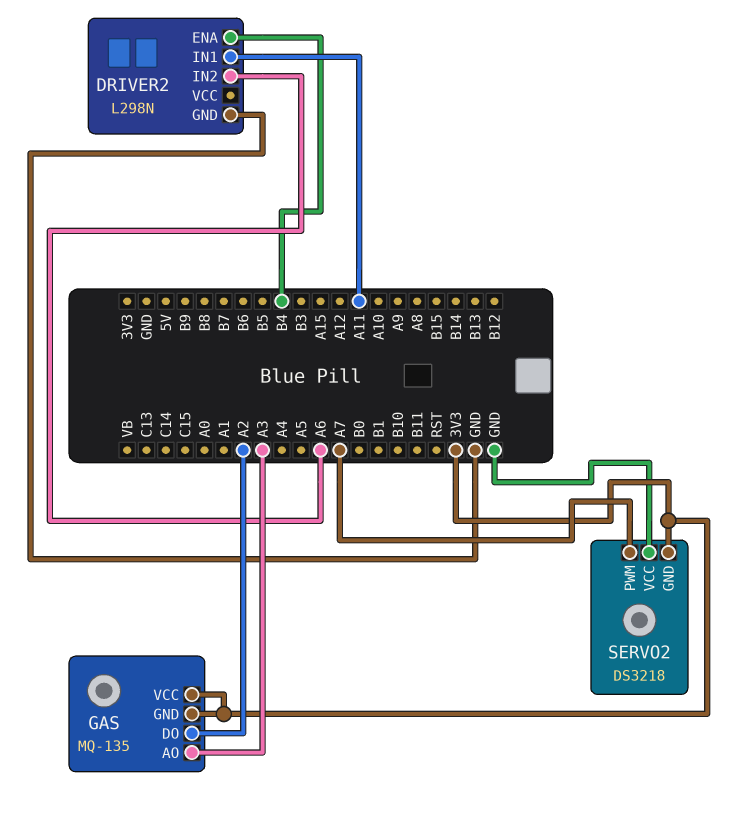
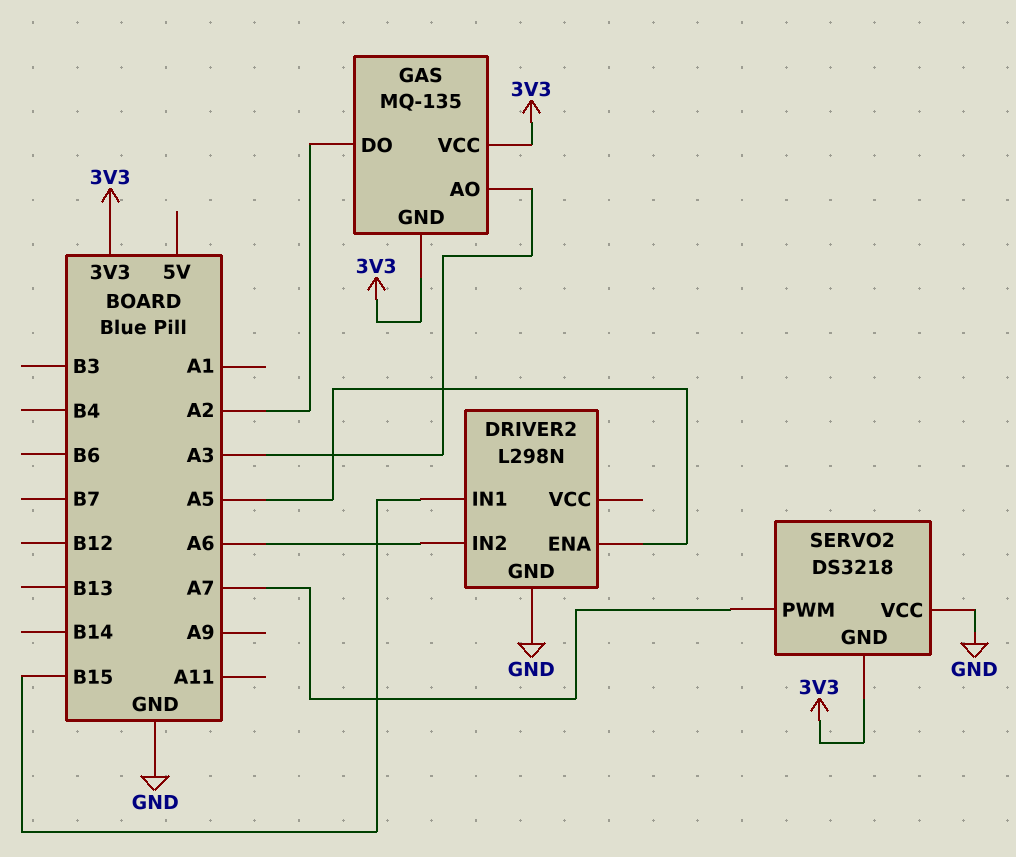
DRIVER2 pin ENA: B4 -> A5
DRIVER2 pin IN1: A11 -> B15

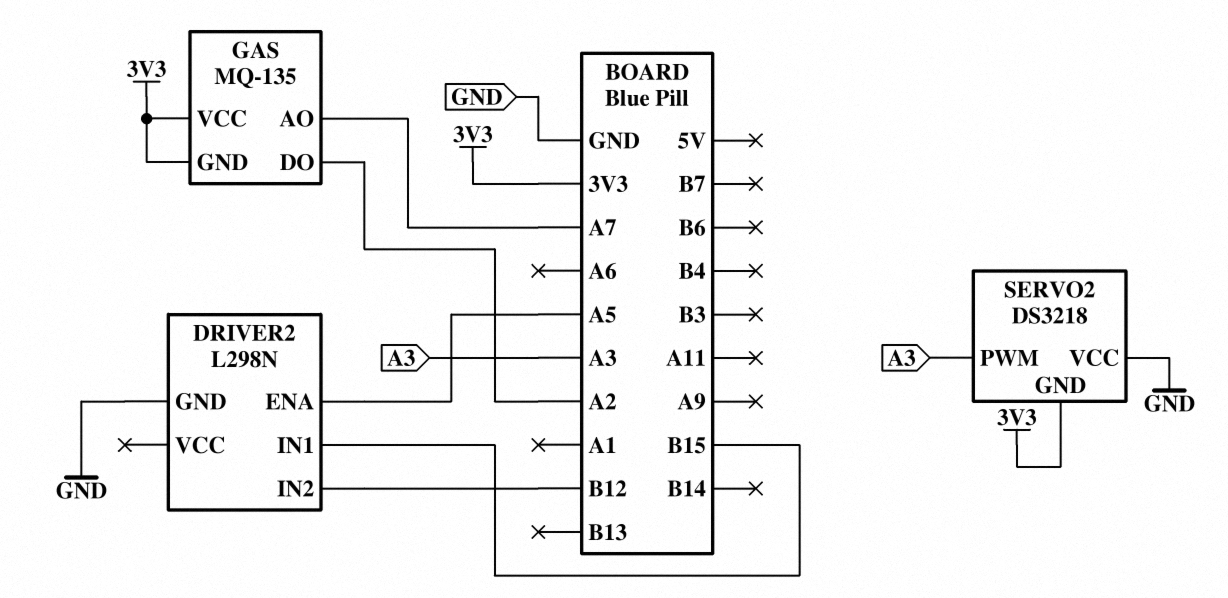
DRIVER2 pin IN2: A6 -> B12
GAS pin AO: A3 -> A7
SERVO2 pin PWM: A7 -> A3

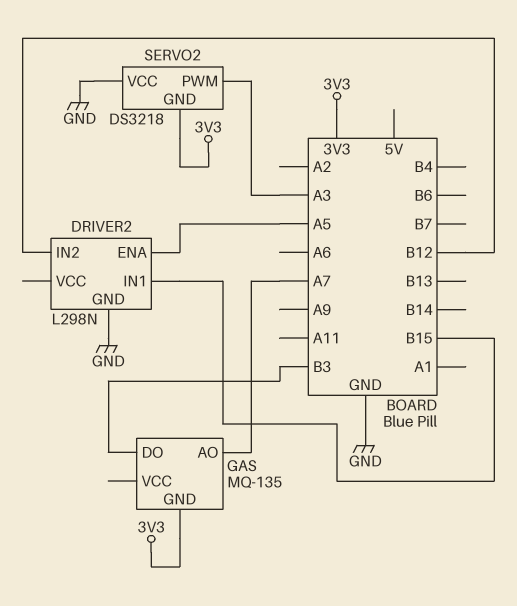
GAS pin DO: A2 -> B3
GAS pin VCC: 3V3 -> none

